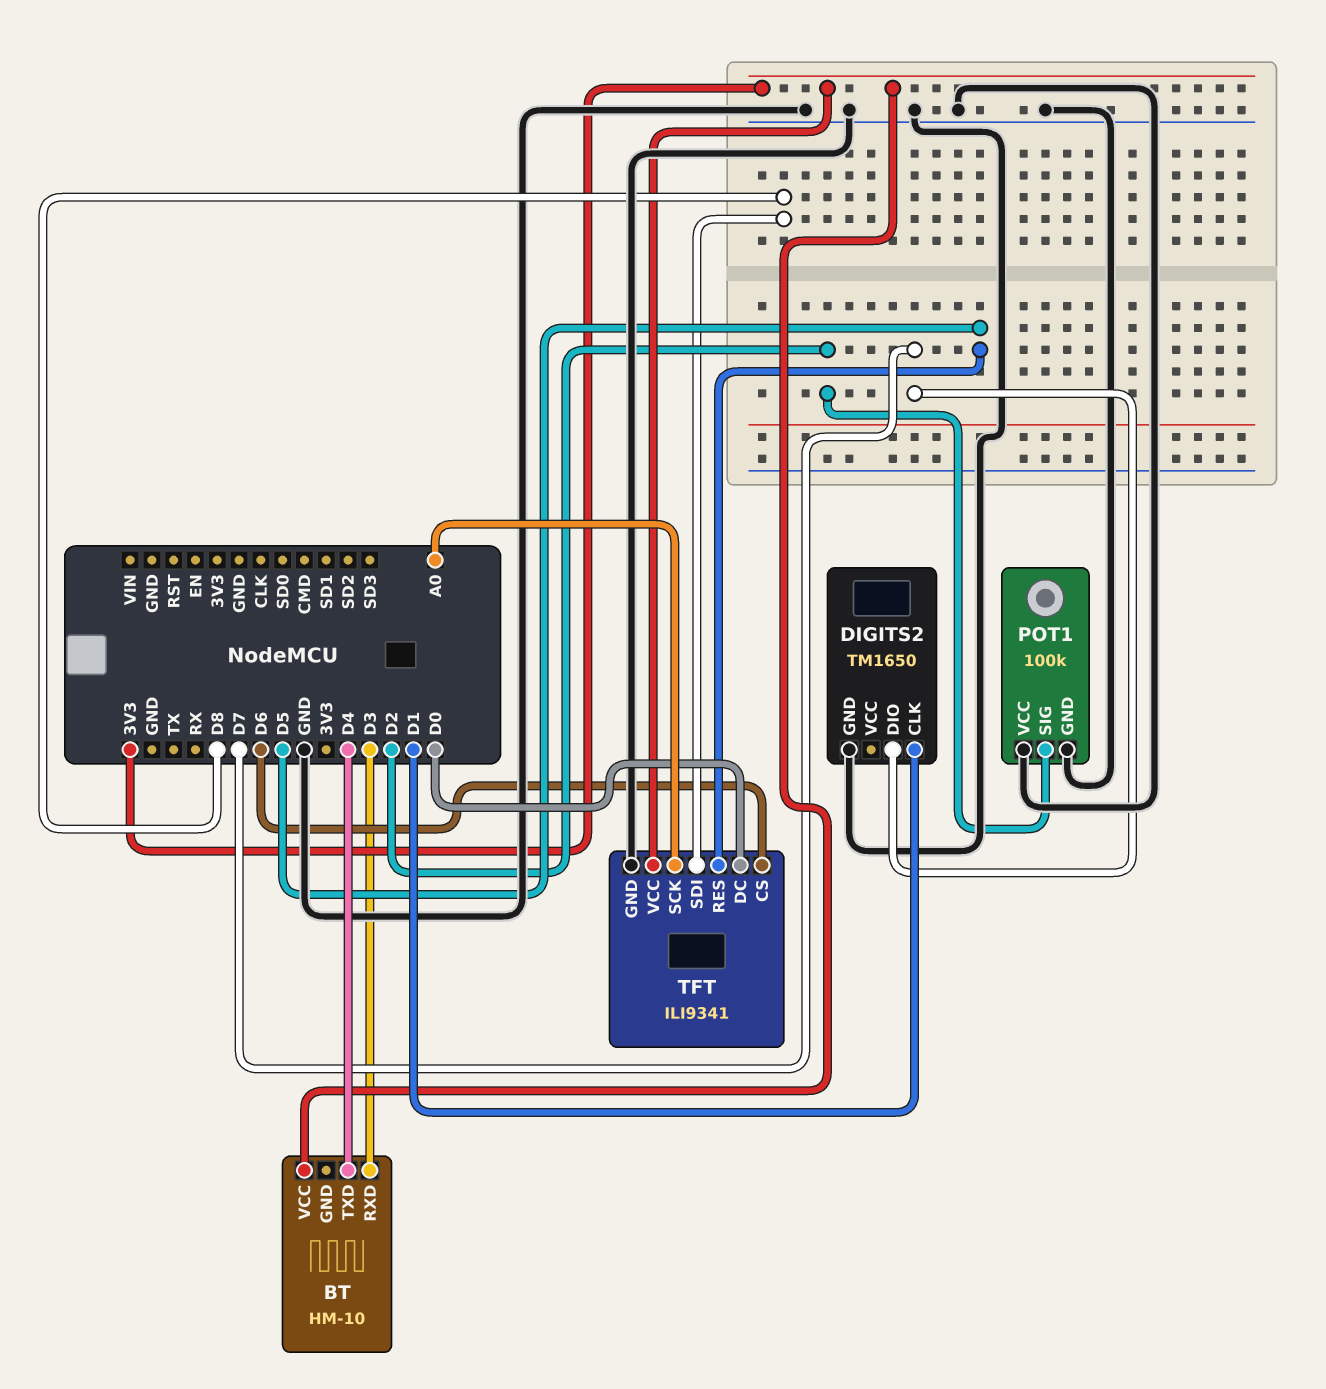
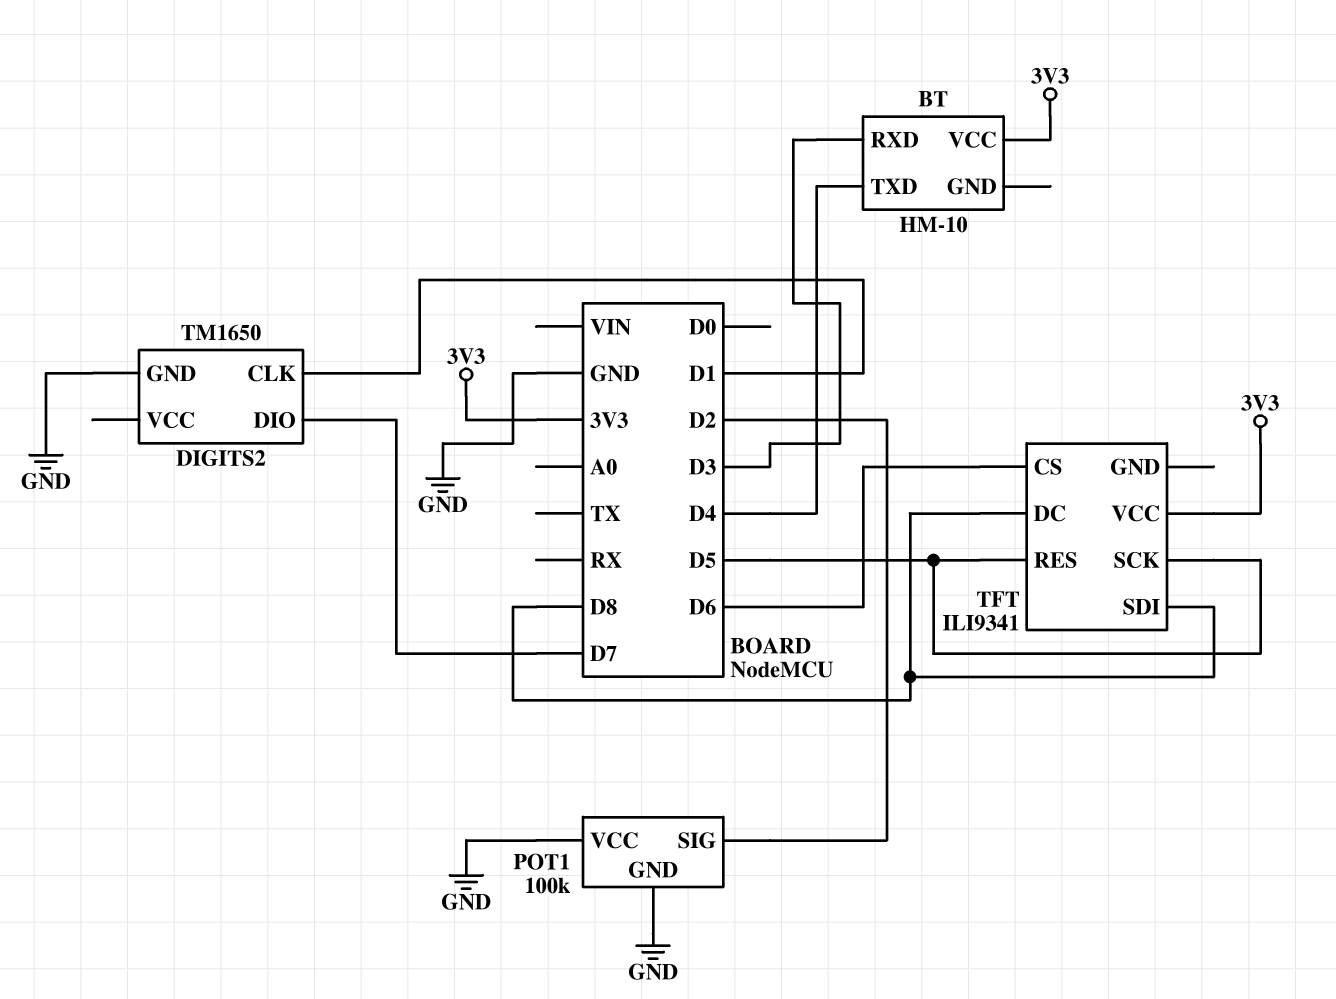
TFT pin DC: D0 -> D8
TFT pin GND: GND -> none
TFT pin SCK: A0 -> D5

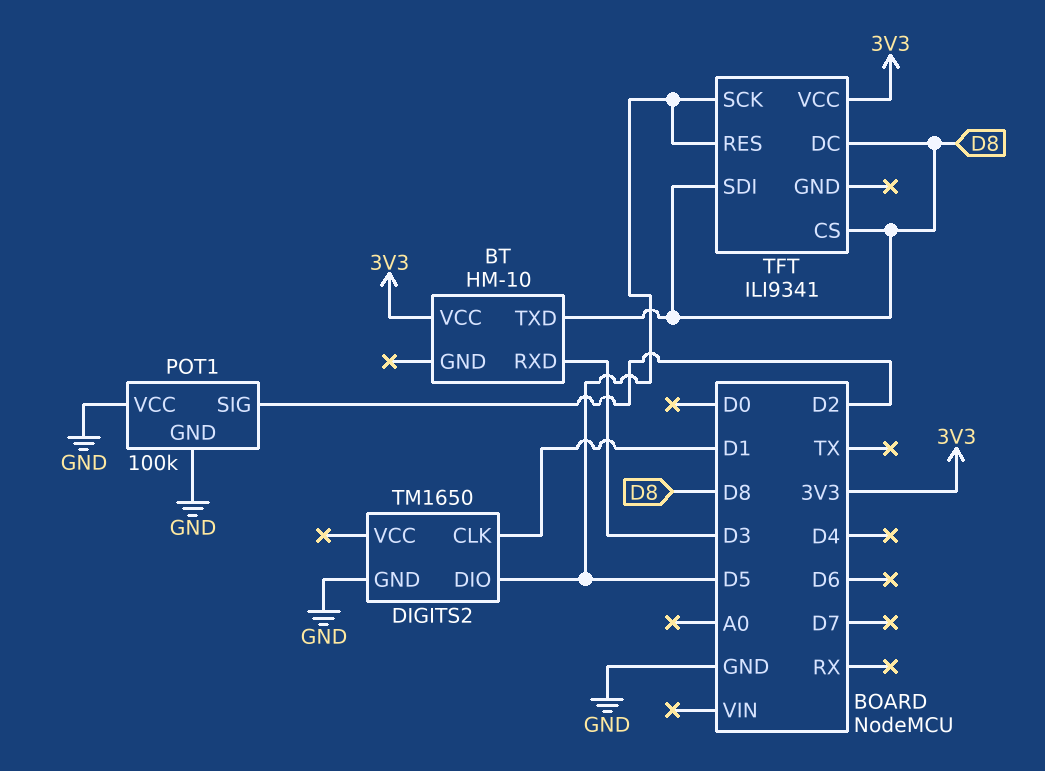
BT pin TXD: D4 -> D8
DIGITS2 pin DIO: D7 -> D5
TFT pin CS: D6 -> D8

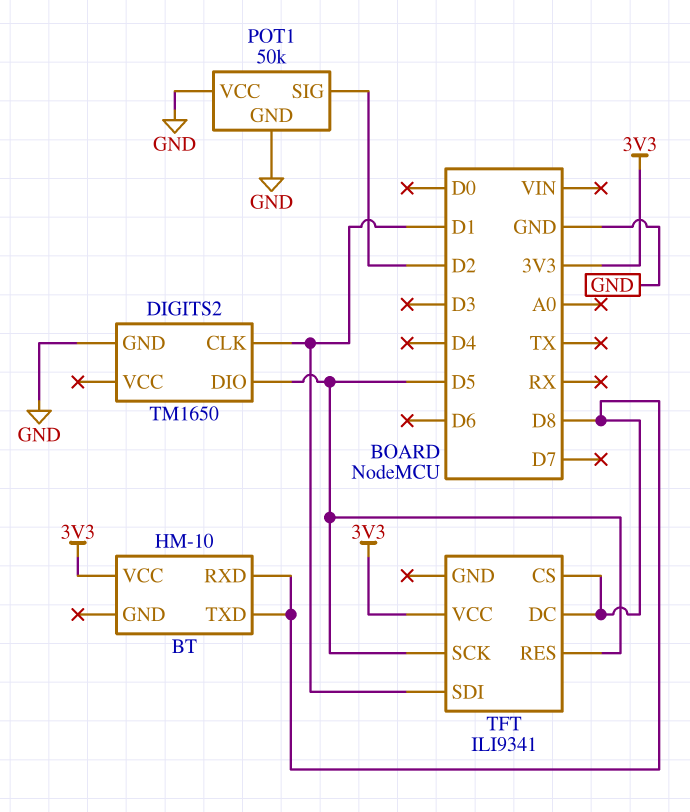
BT pin RXD: D3 -> D8
POT1: 100k -> 50k
TFT pin SDI: D8 -> D1

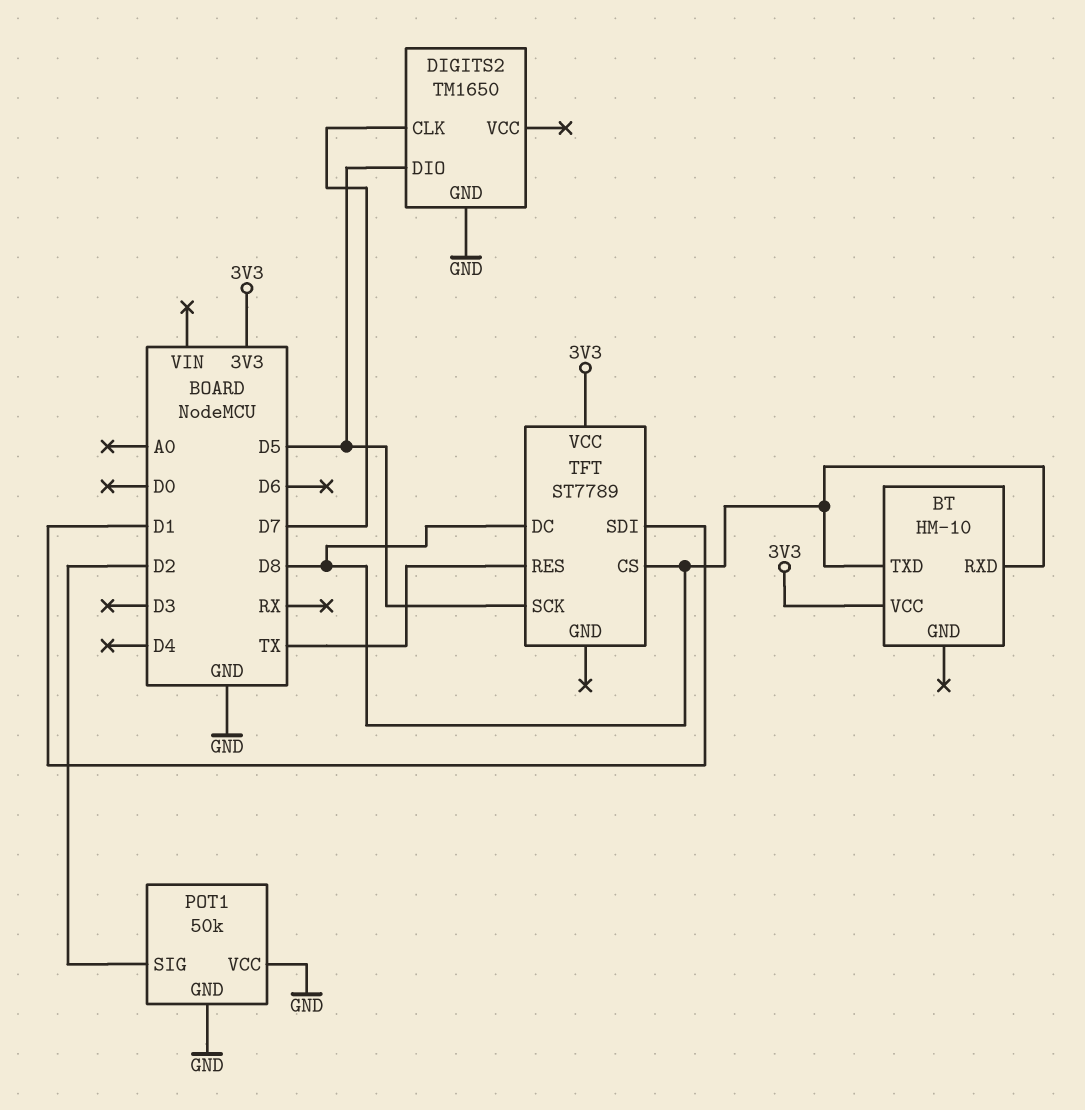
DIGITS2 pin CLK: D1 -> D7
TFT: ILI9341 -> ST7789
TFT pin RES: D5 -> TX

